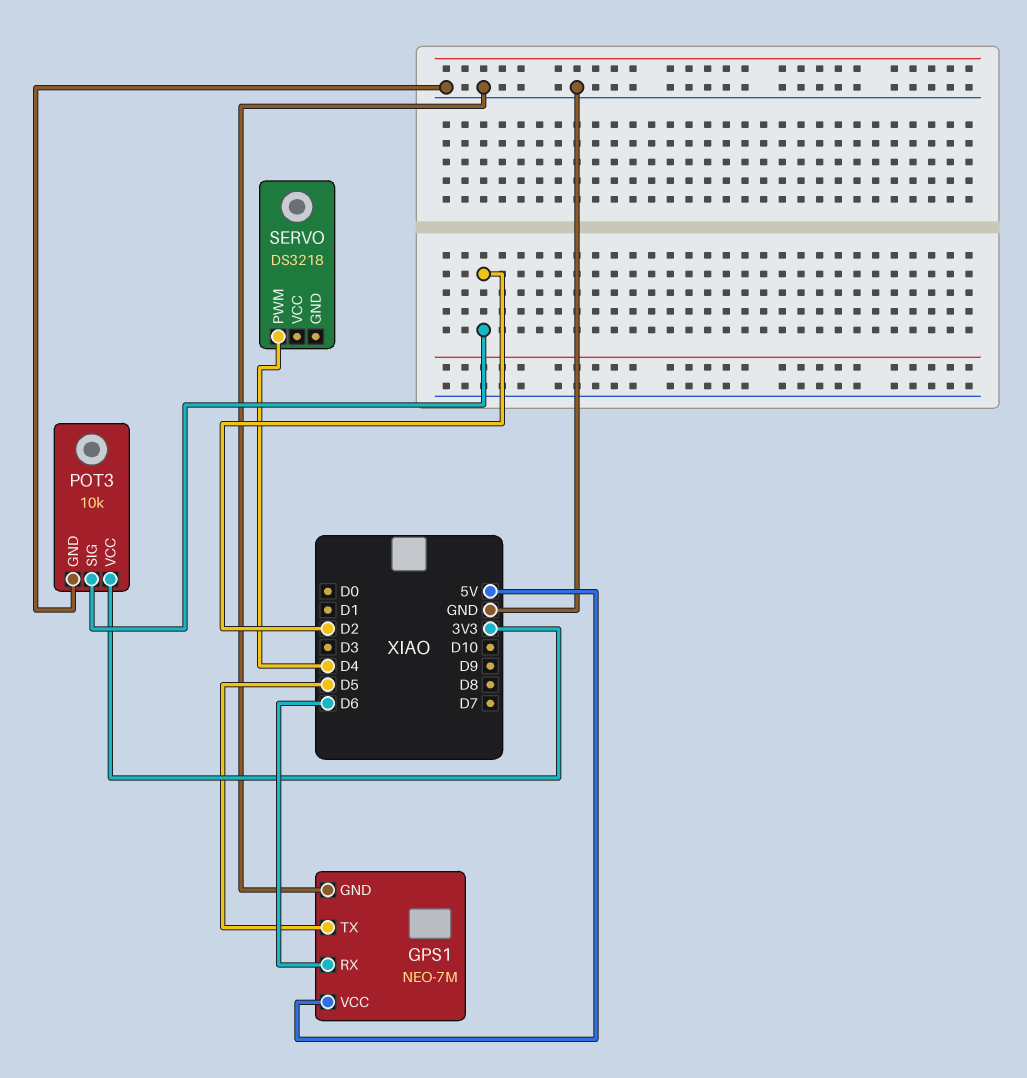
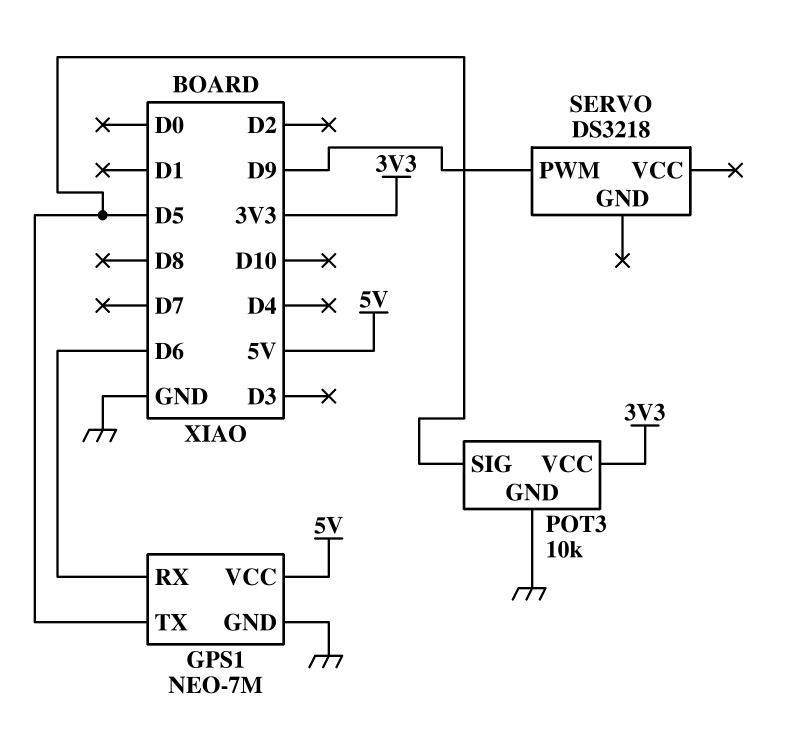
POT3 pin SIG: D2 -> D5
SERVO pin PWM: D4 -> D9

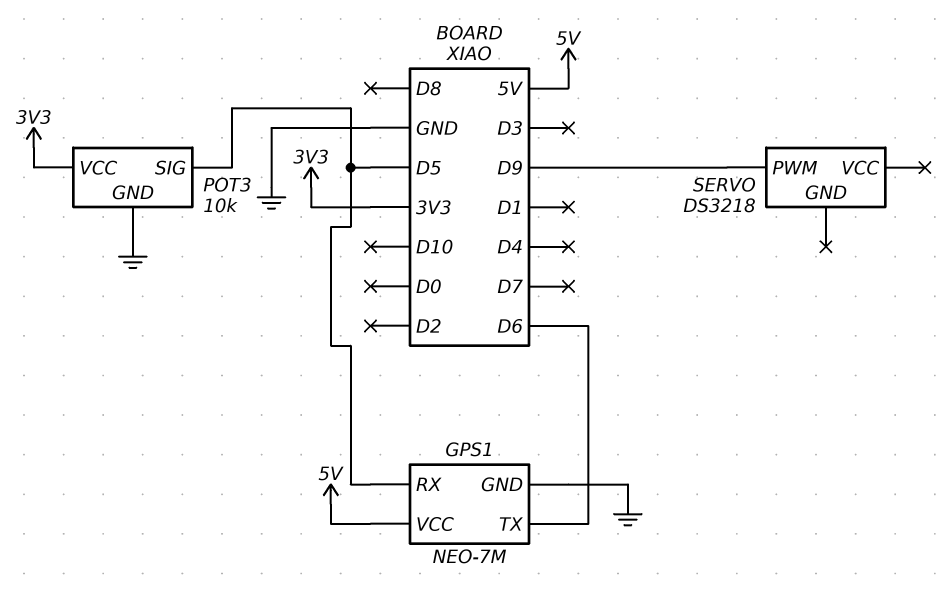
GPS1 pin RX: D6 -> D5
GPS1 pin TX: D5 -> D6

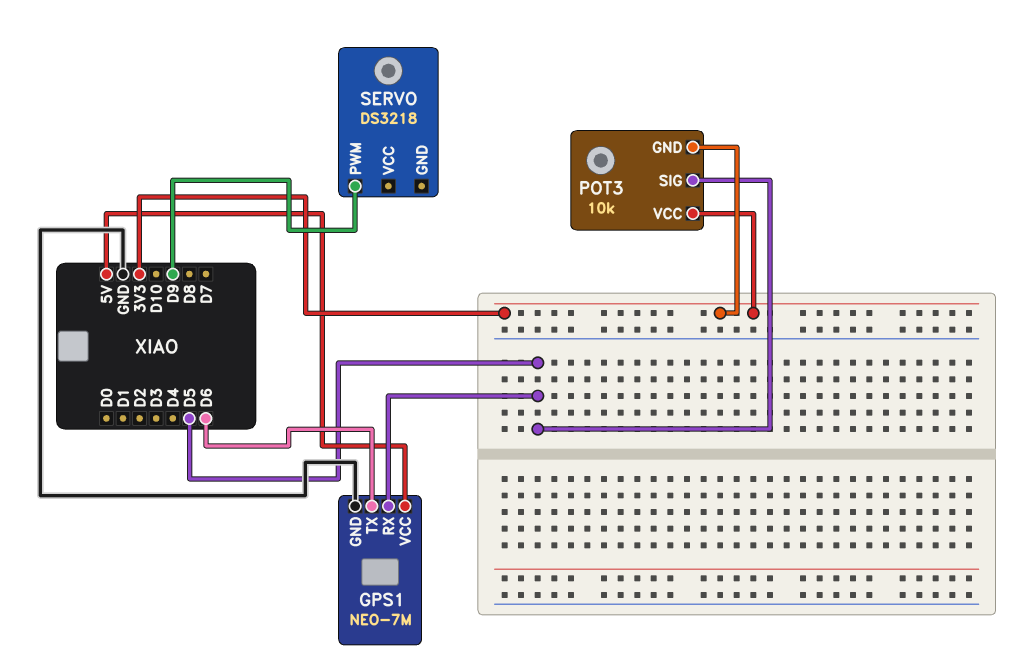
POT3 pin GND: GND -> 3V3

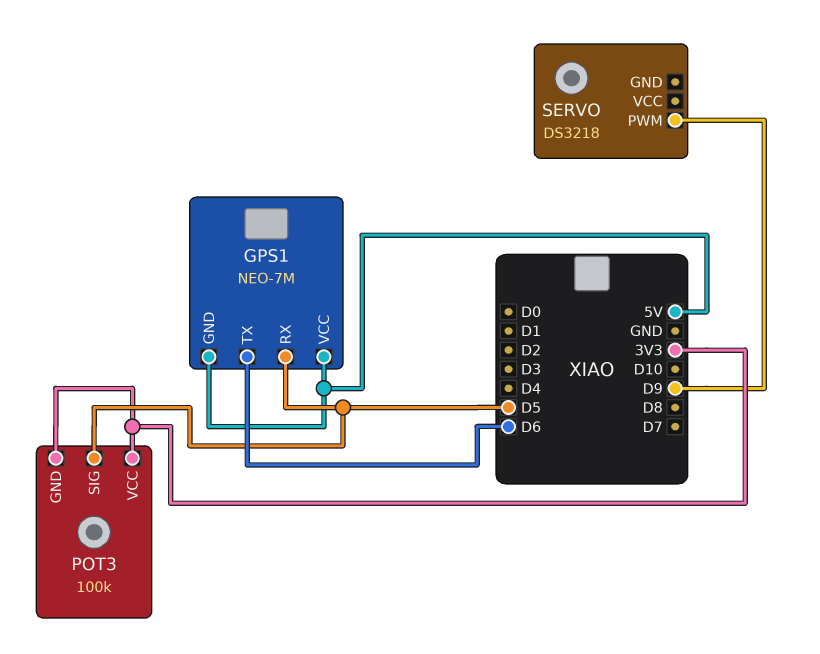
GPS1 pin GND: GND -> 5V
POT3: 10k -> 100k

